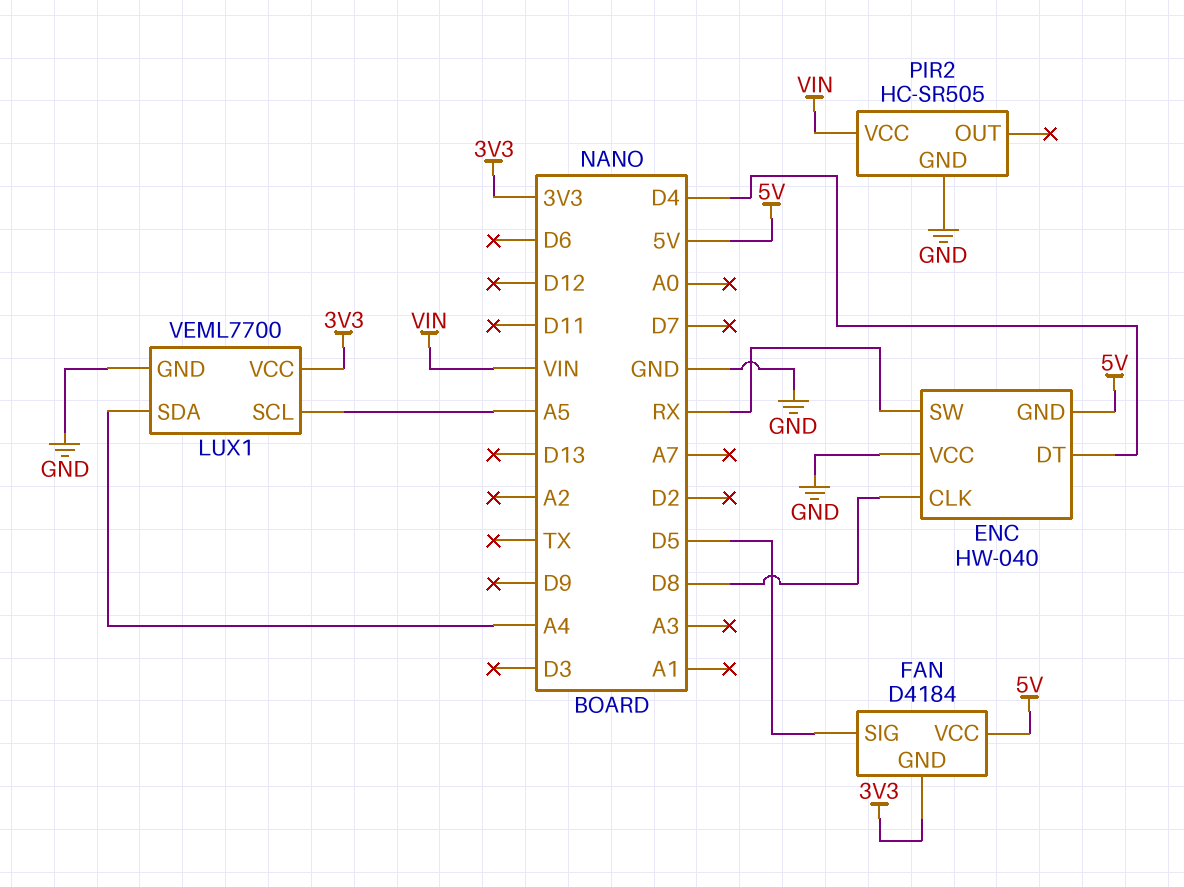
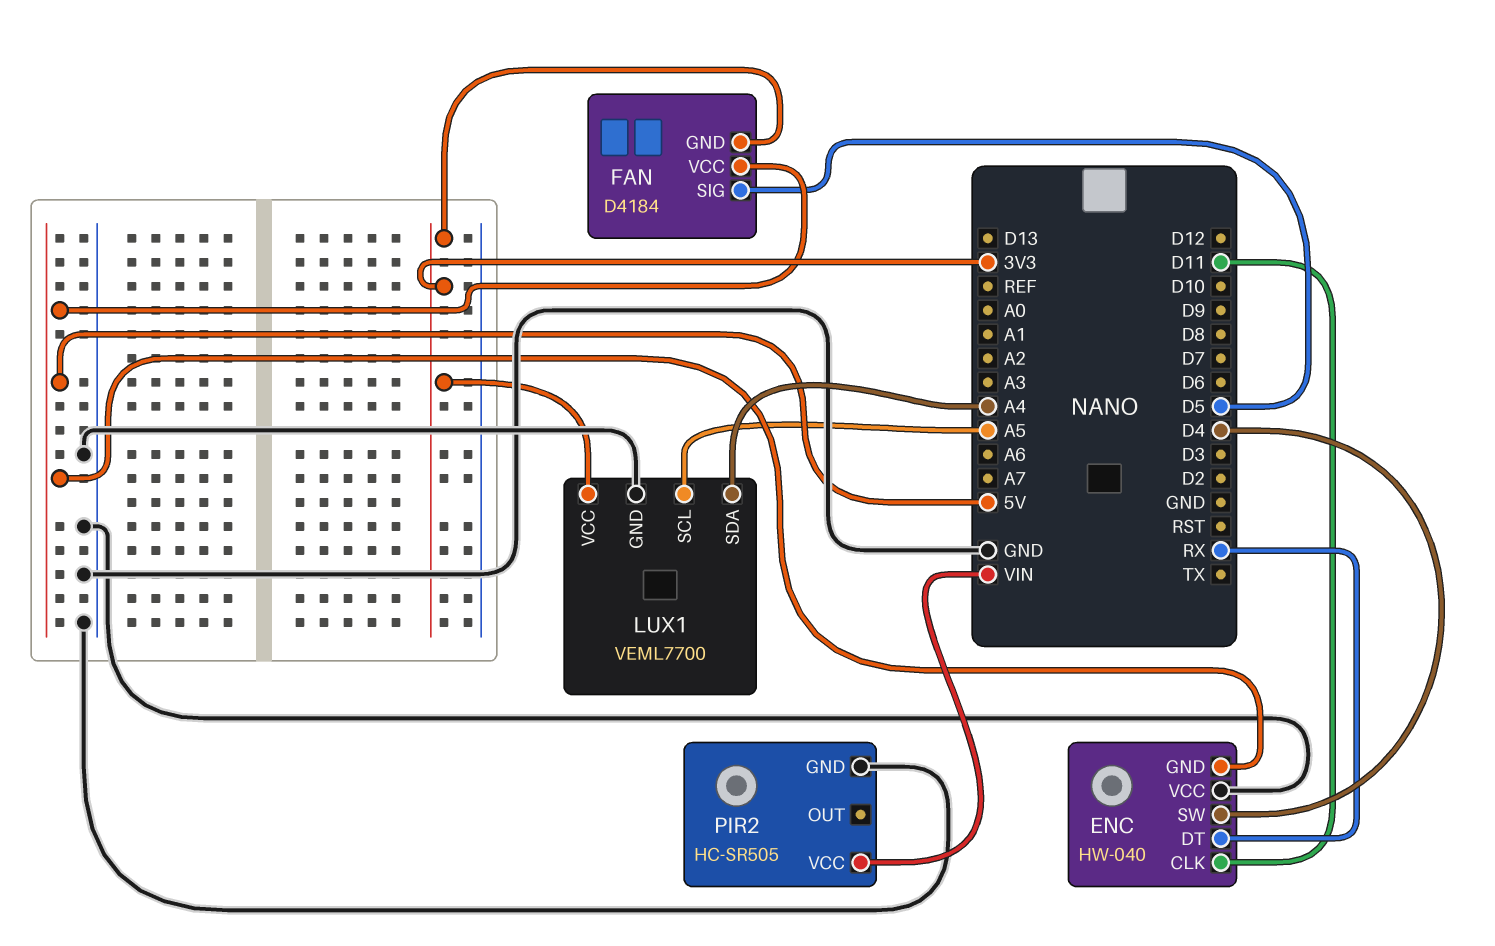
ENC pin CLK: D8 -> D11
ENC pin DT: D4 -> RX
ENC pin SW: RX -> D4

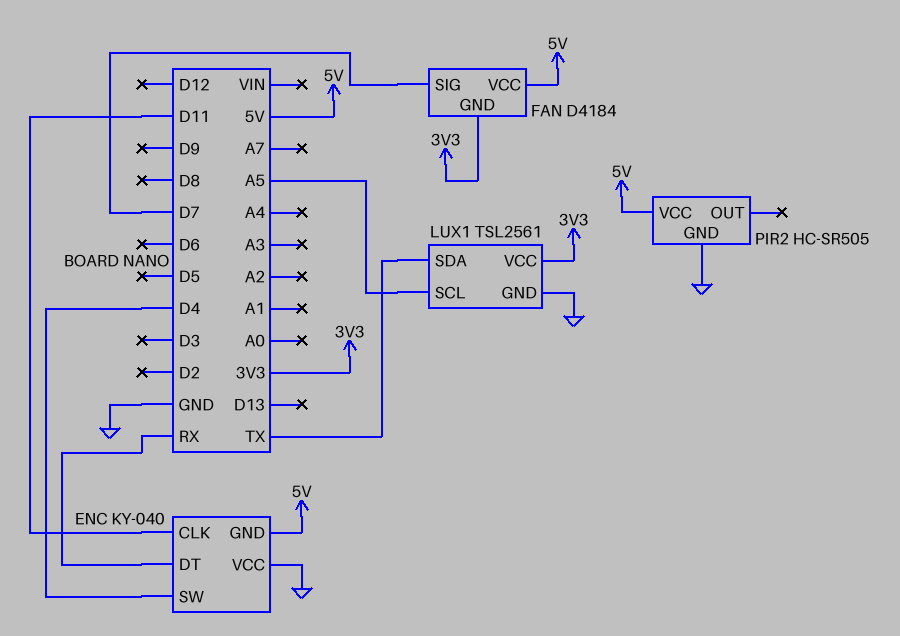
ENC: HW-040 -> KY-040
FAN pin SIG: D5 -> D7
LUX1: VEML7700 -> TSL2561
LUX1 pin SDA: A4 -> TX
PIR2 pin VCC: VIN -> 5V

